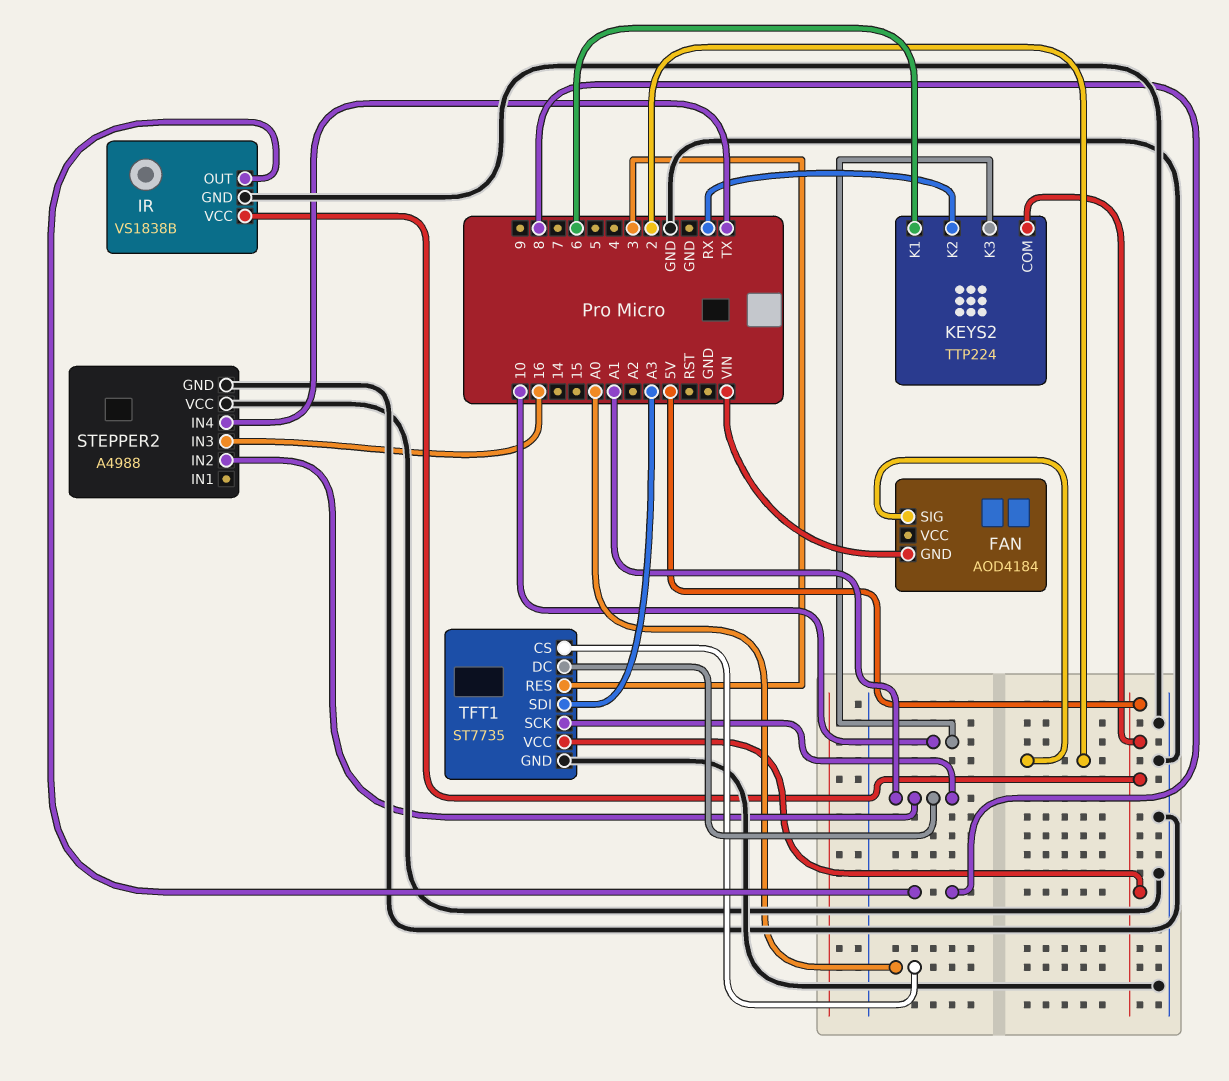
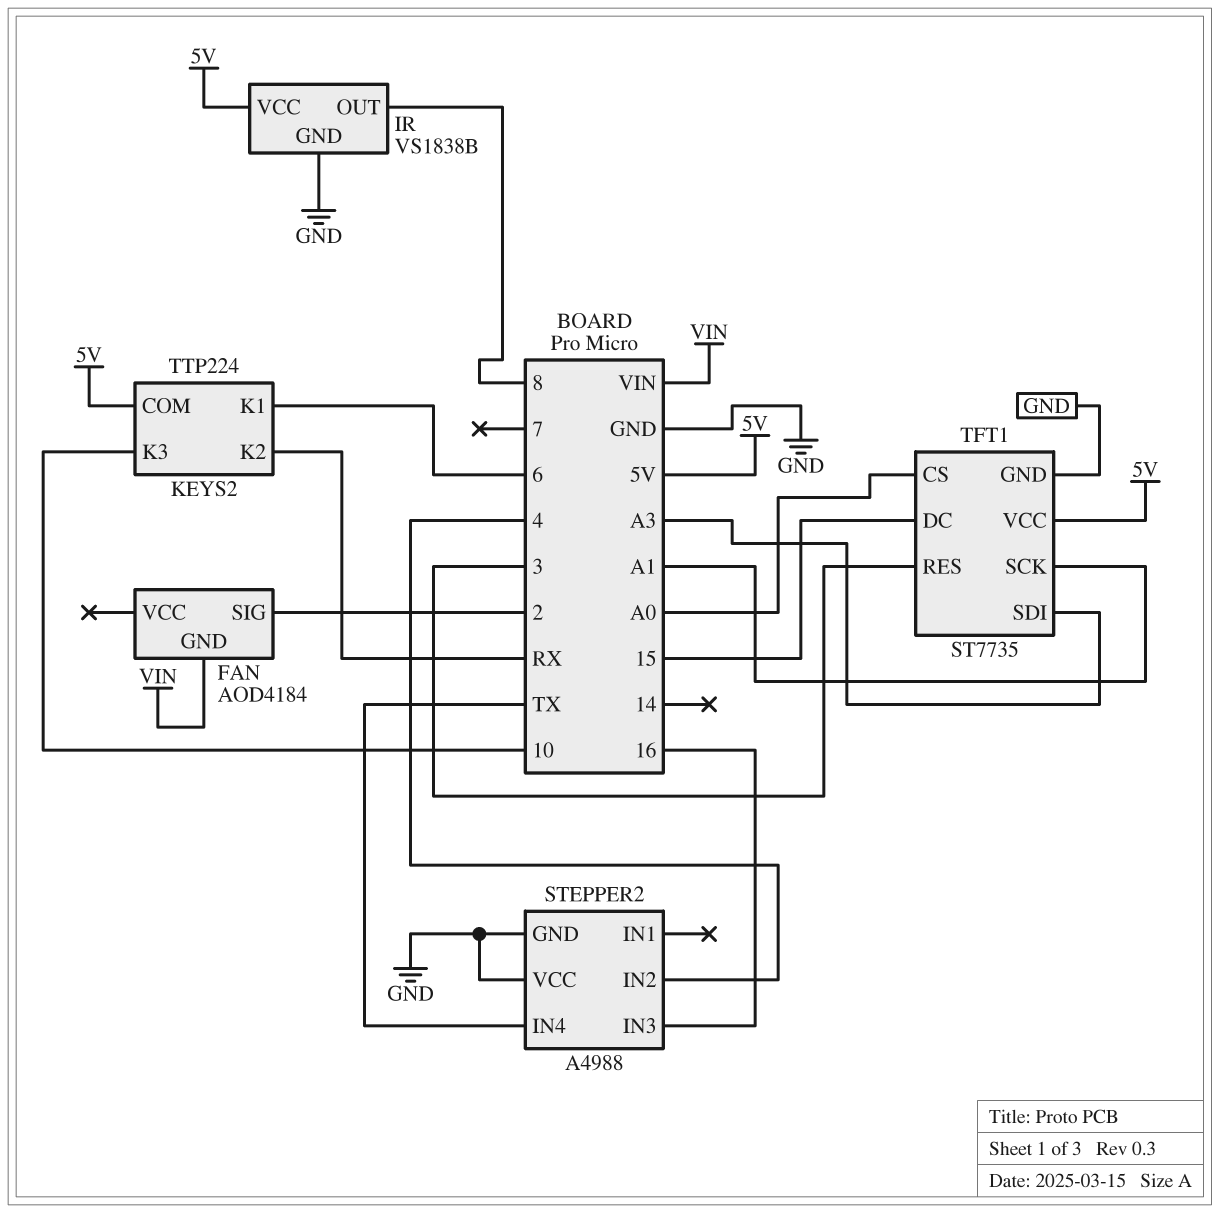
STEPPER2 pin IN2: A1 -> 4
TFT1 pin DC: A1 -> 15

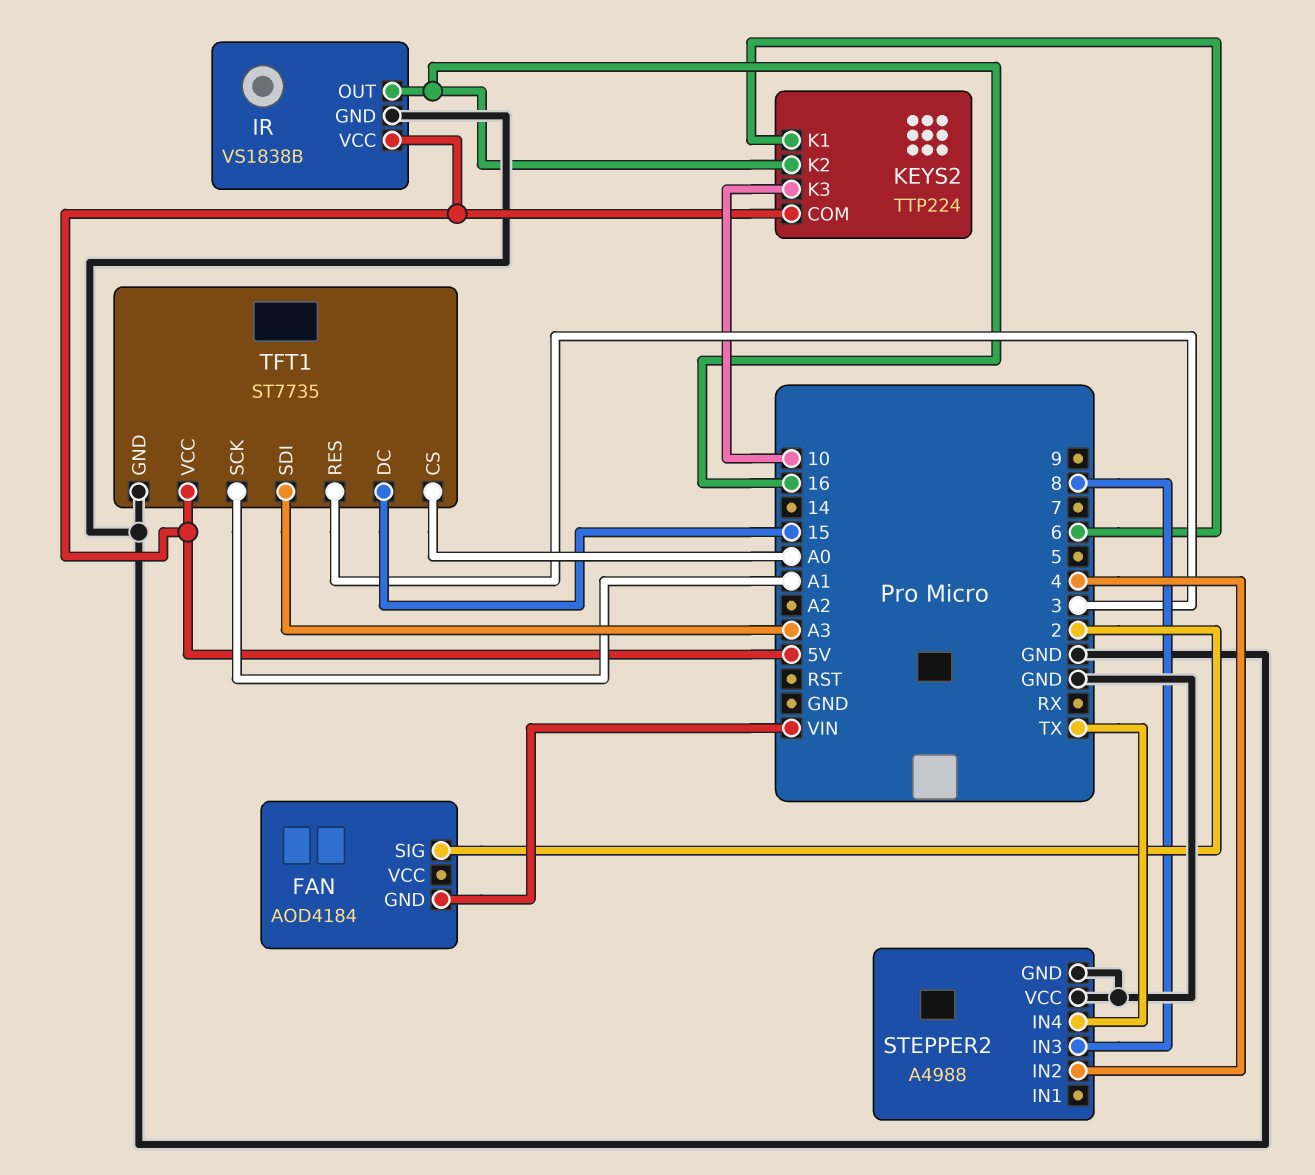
IR pin OUT: 8 -> 16
KEYS2 pin K2: RX -> 16
STEPPER2 pin IN3: 16 -> 8

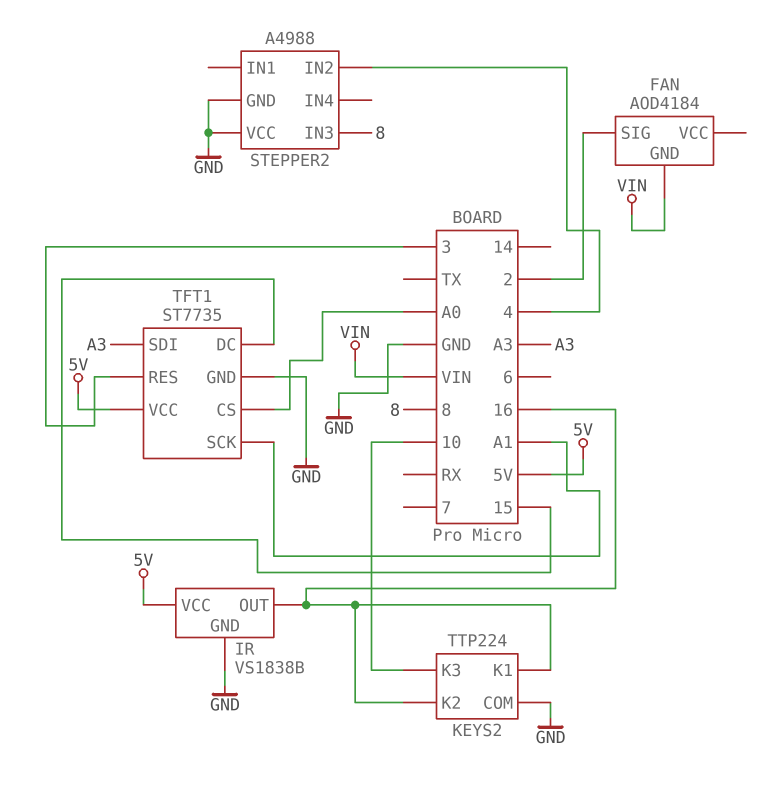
KEYS2 pin COM: 5V -> GND
KEYS2 pin K1: 6 -> 16
STEPPER2 pin IN4: TX -> none

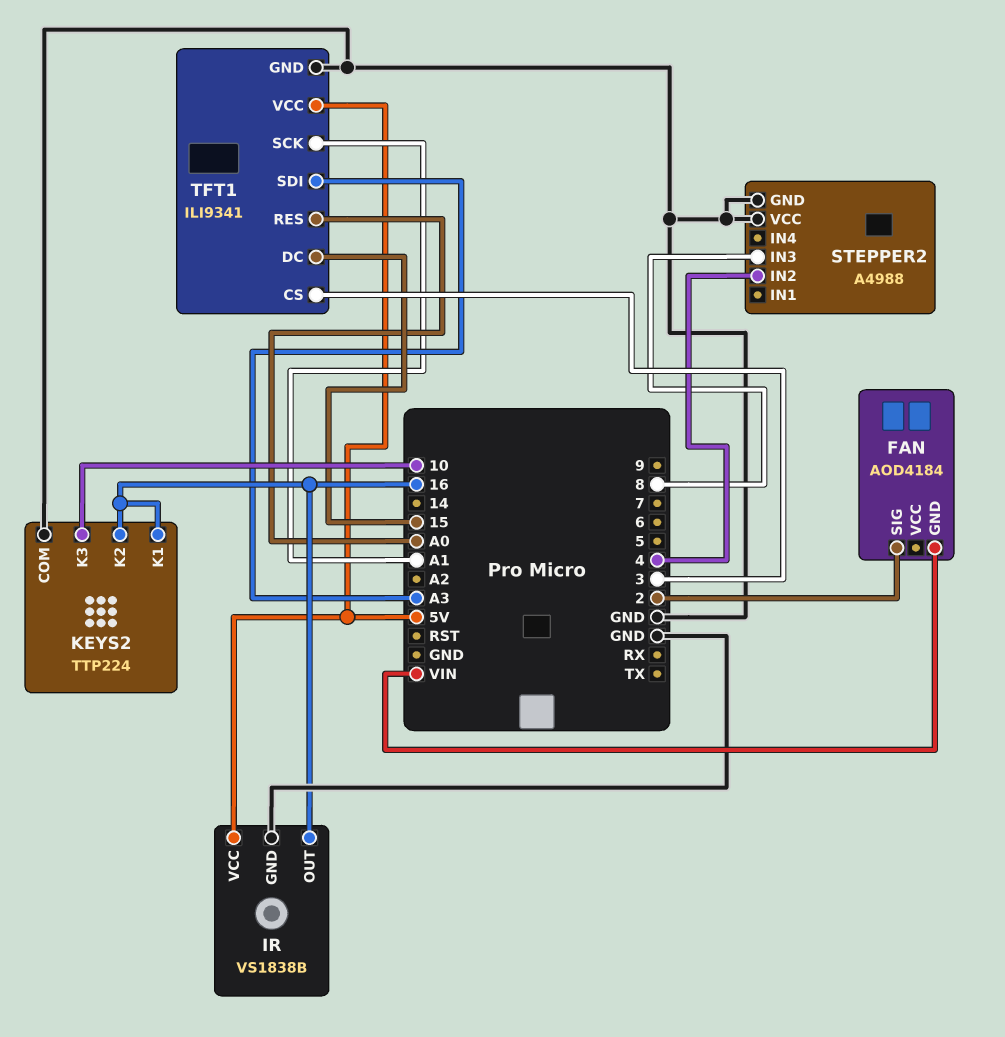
TFT1: ST7735 -> ILI9341
TFT1 pin CS: A0 -> 3
TFT1 pin RES: 3 -> A0

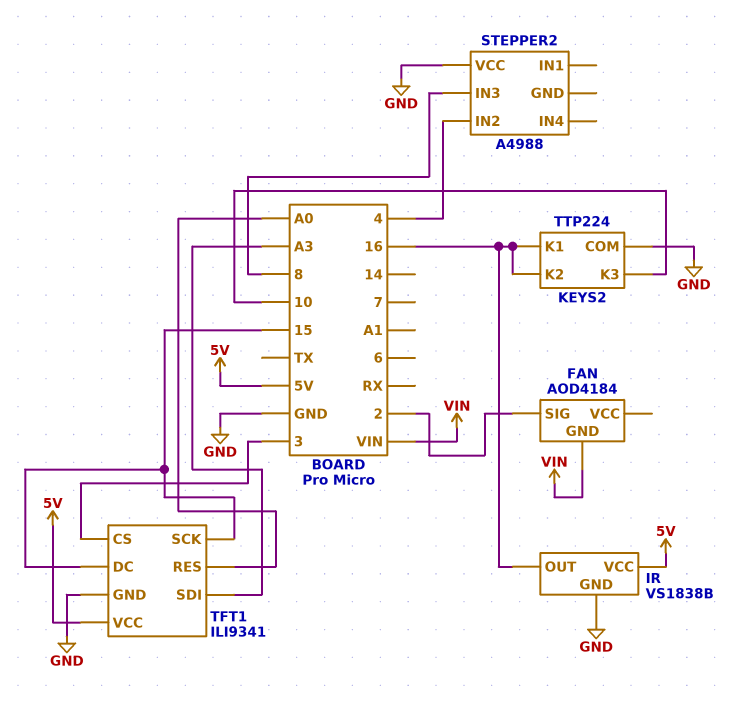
STEPPER2 pin GND: GND -> none
TFT1 pin SCK: A1 -> 15

